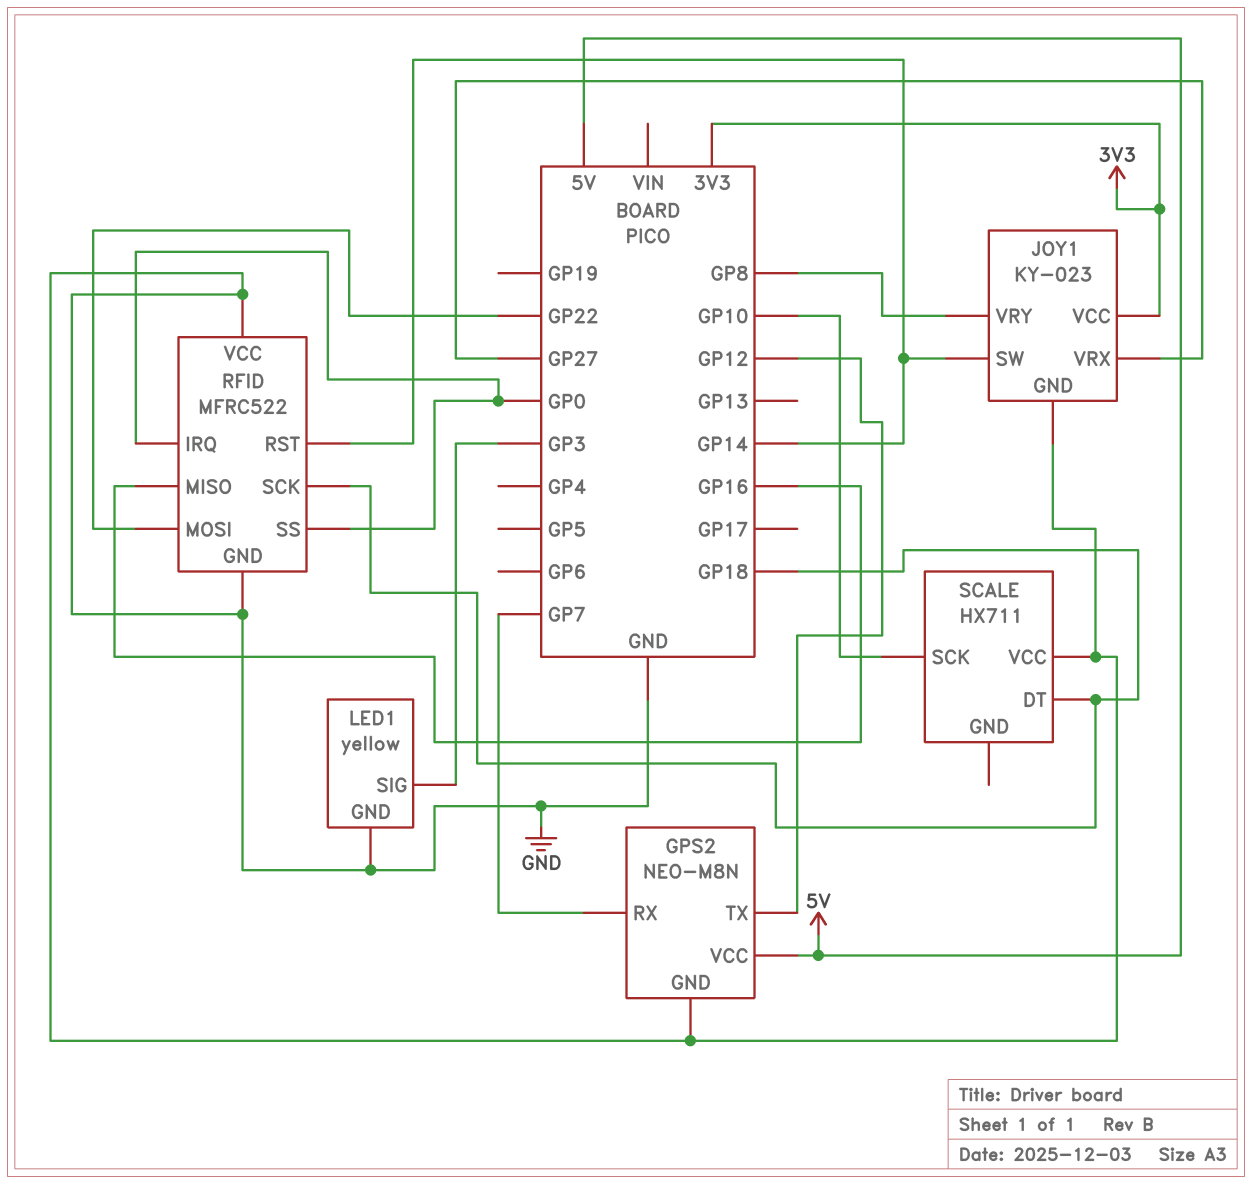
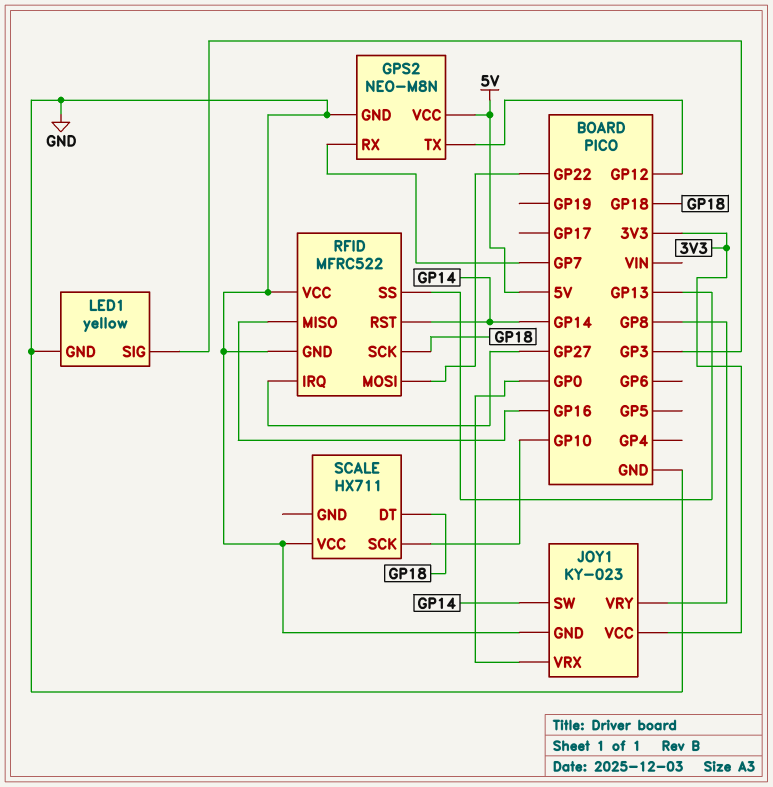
JOY1 pin VRX: GP27 -> GP0
RFID pin IRQ: GP0 -> GP27
RFID pin SS: GP0 -> GP13

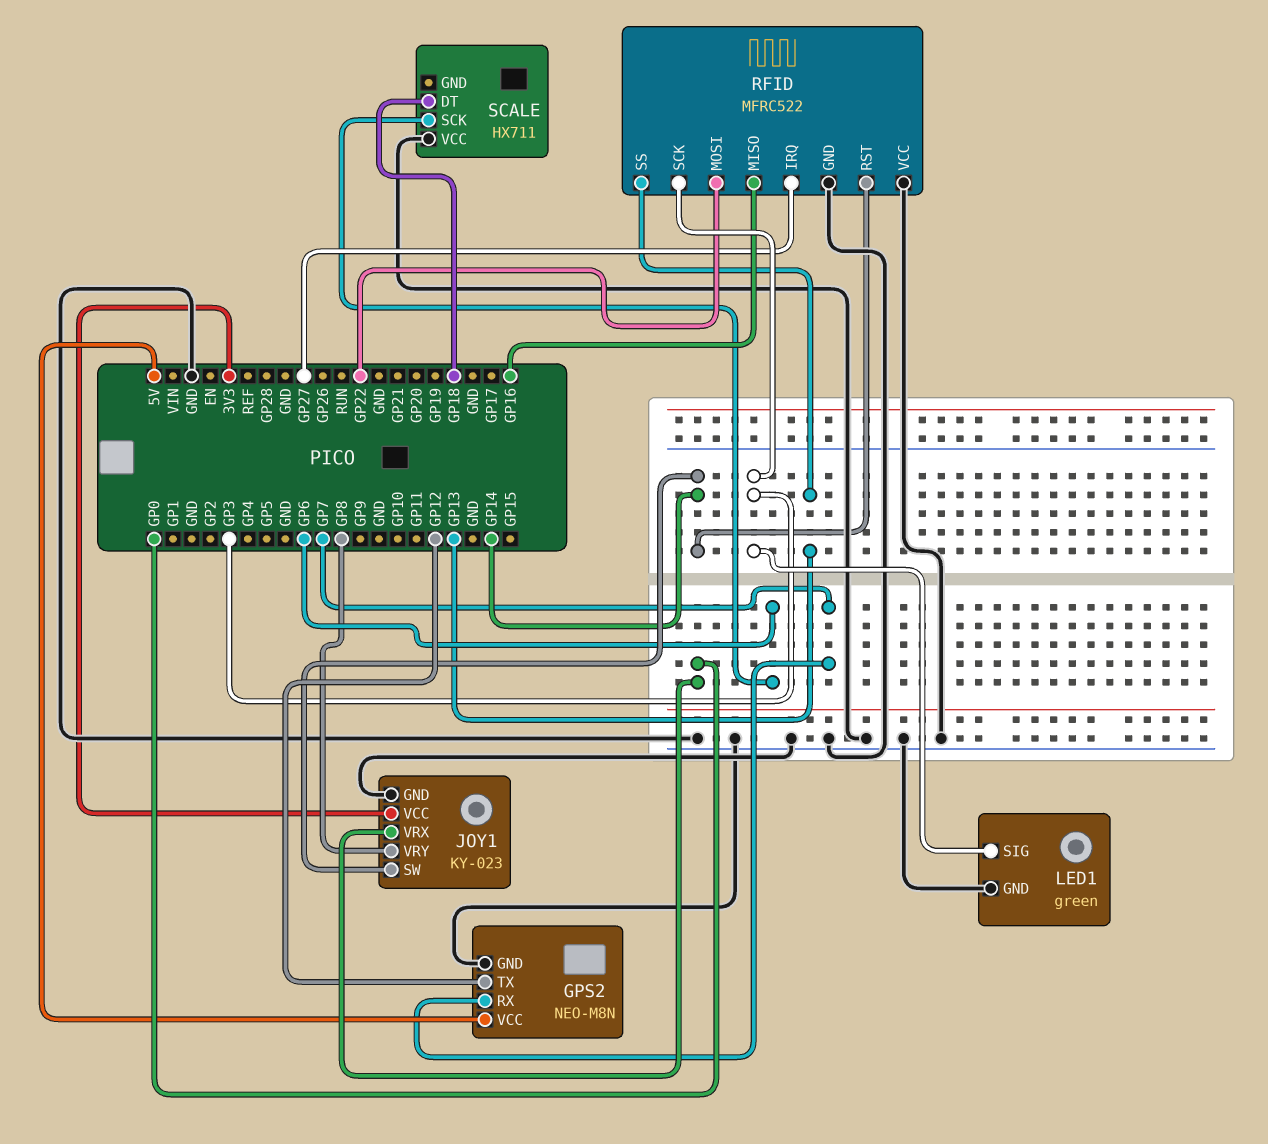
LED1: yellow -> green
RFID pin SCK: GP18 -> GP3
SCALE pin SCK: GP10 -> GP6

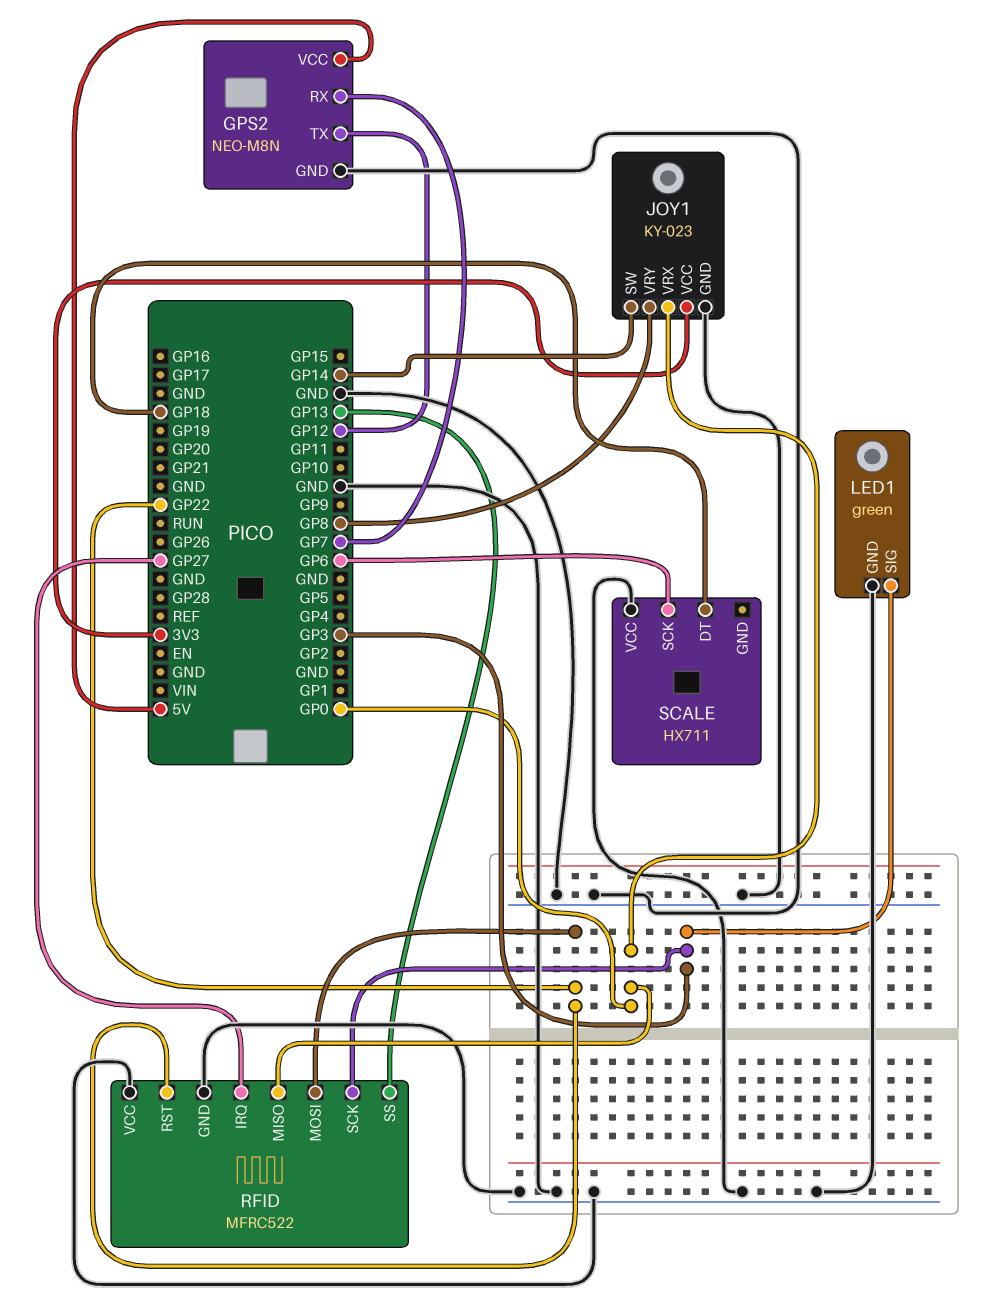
RFID pin MISO: GP16 -> GP0
RFID pin RST: GP14 -> GP22

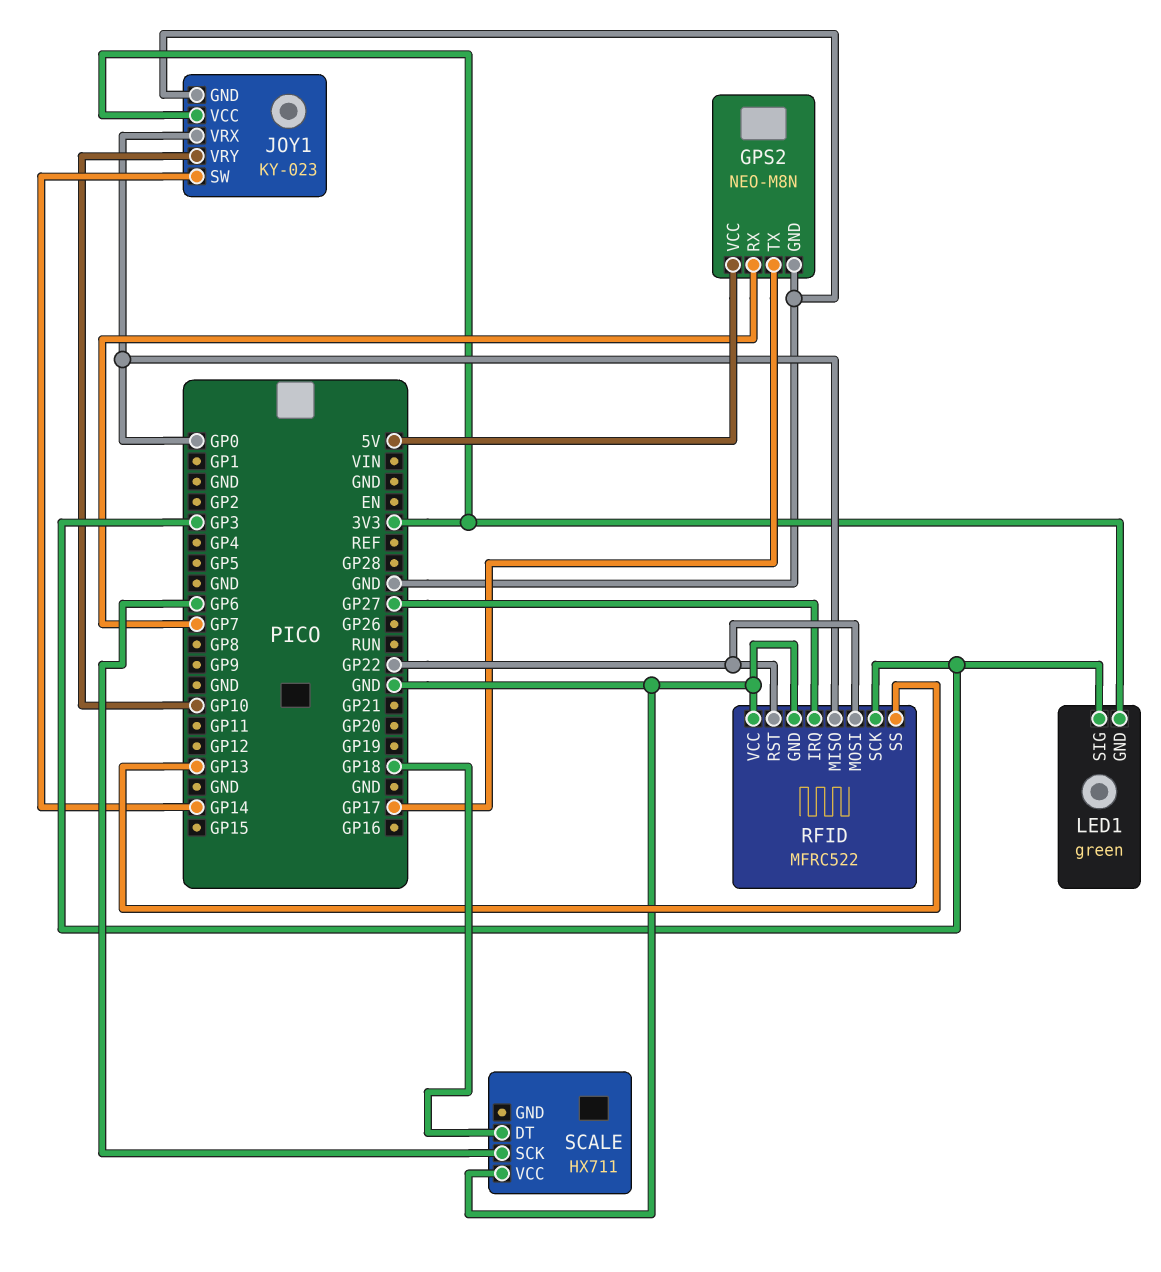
GPS2 pin TX: GP12 -> GP17
JOY1 pin VRY: GP8 -> GP10
LED1 pin GND: GND -> 3V3

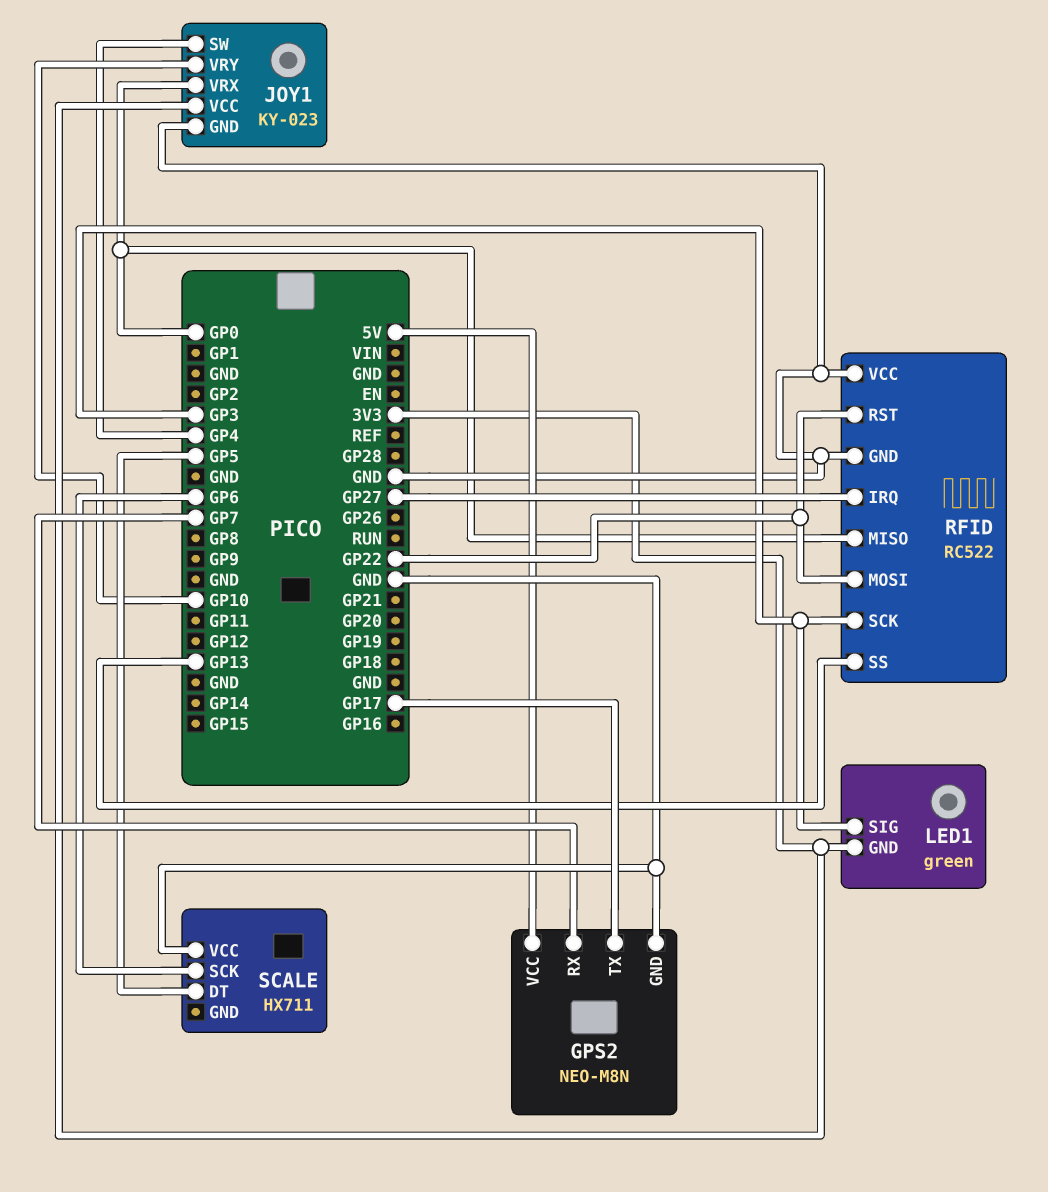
JOY1 pin SW: GP14 -> GP4
RFID: MFRC522 -> RC522
SCALE pin DT: GP18 -> GP5

